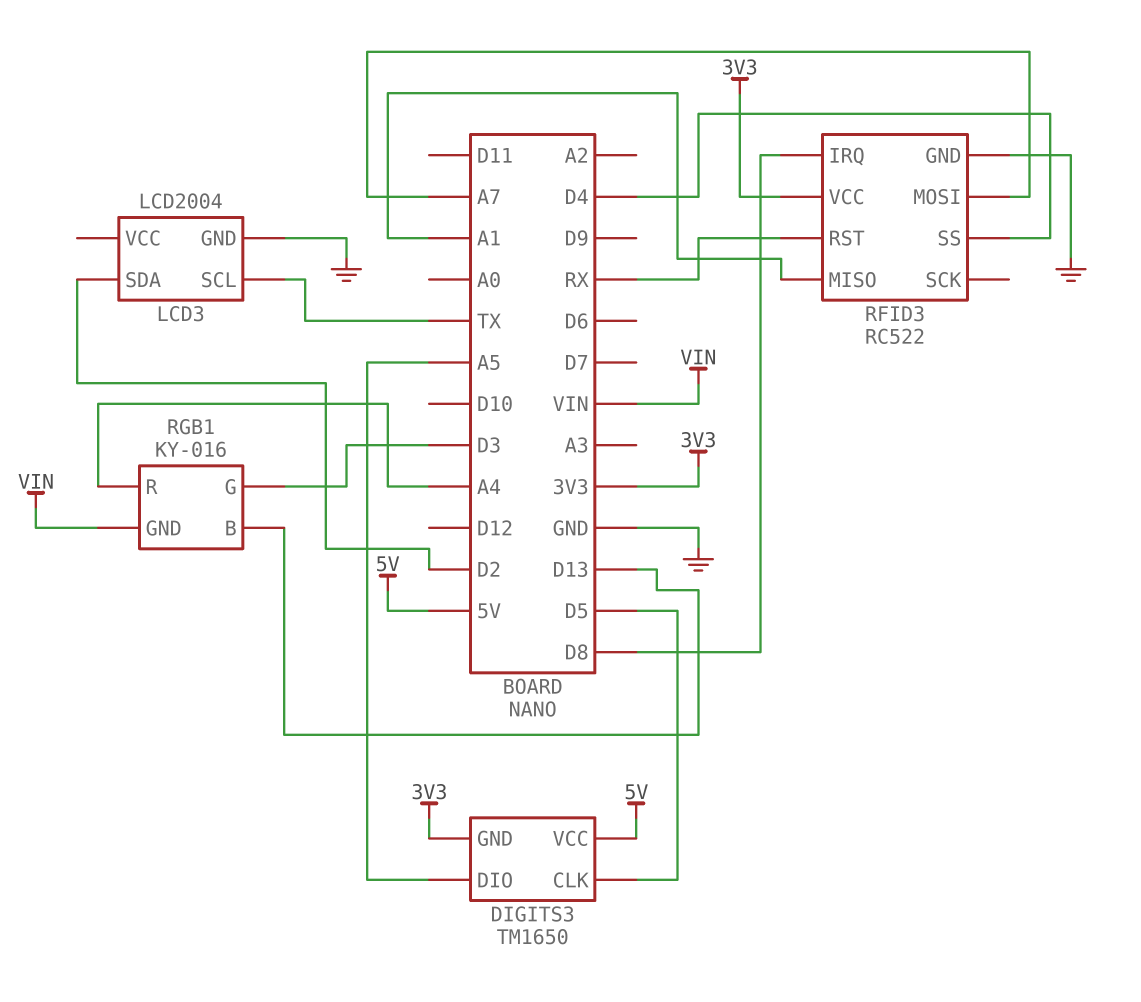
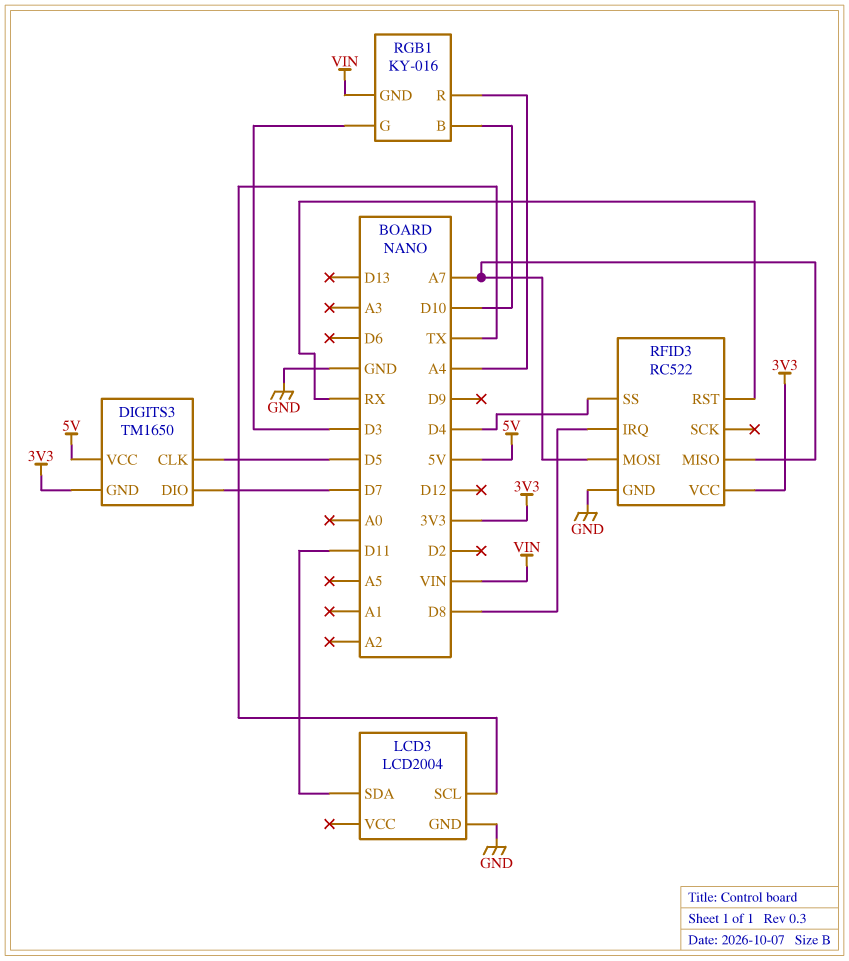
DIGITS3 pin DIO: A5 -> D7
LCD3 pin SDA: D2 -> D11
RFID3 pin MISO: A1 -> A7
RGB1 pin B: D13 -> D10

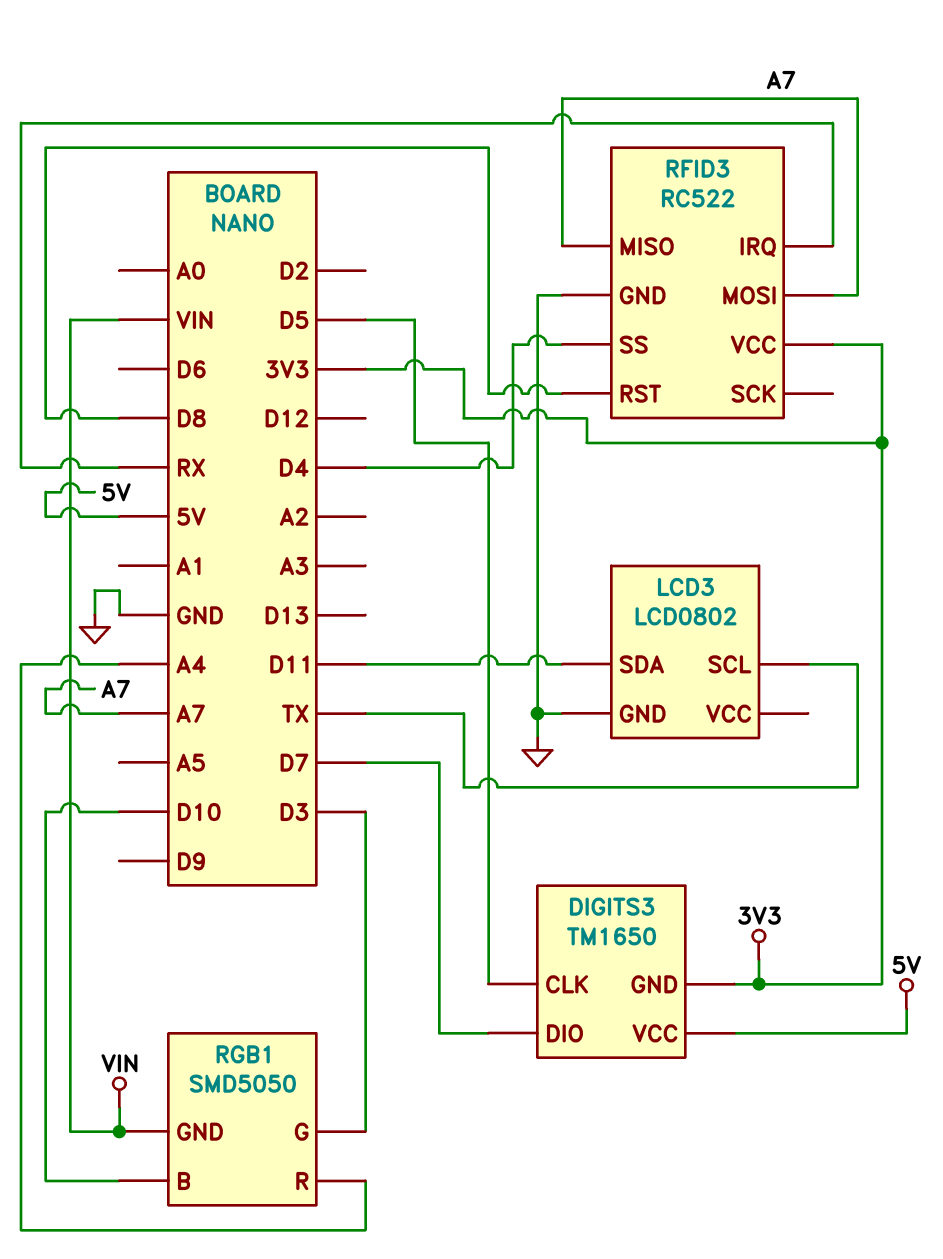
LCD3: LCD2004 -> LCD0802
RFID3 pin IRQ: D8 -> RX
RFID3 pin RST: RX -> D8
RGB1: KY-016 -> SMD5050

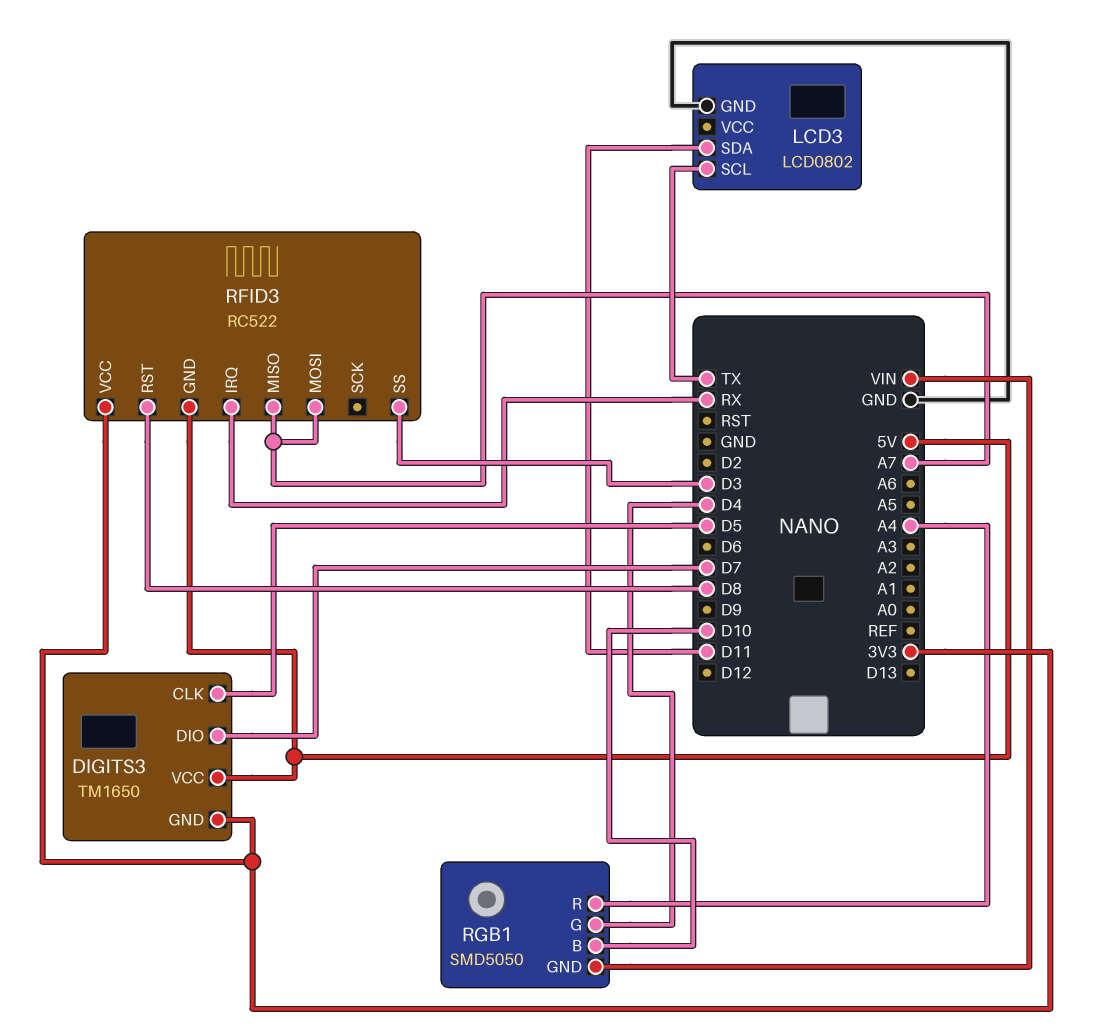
RFID3 pin GND: GND -> 5V
RFID3 pin SS: D4 -> D3
RGB1 pin G: D3 -> D4

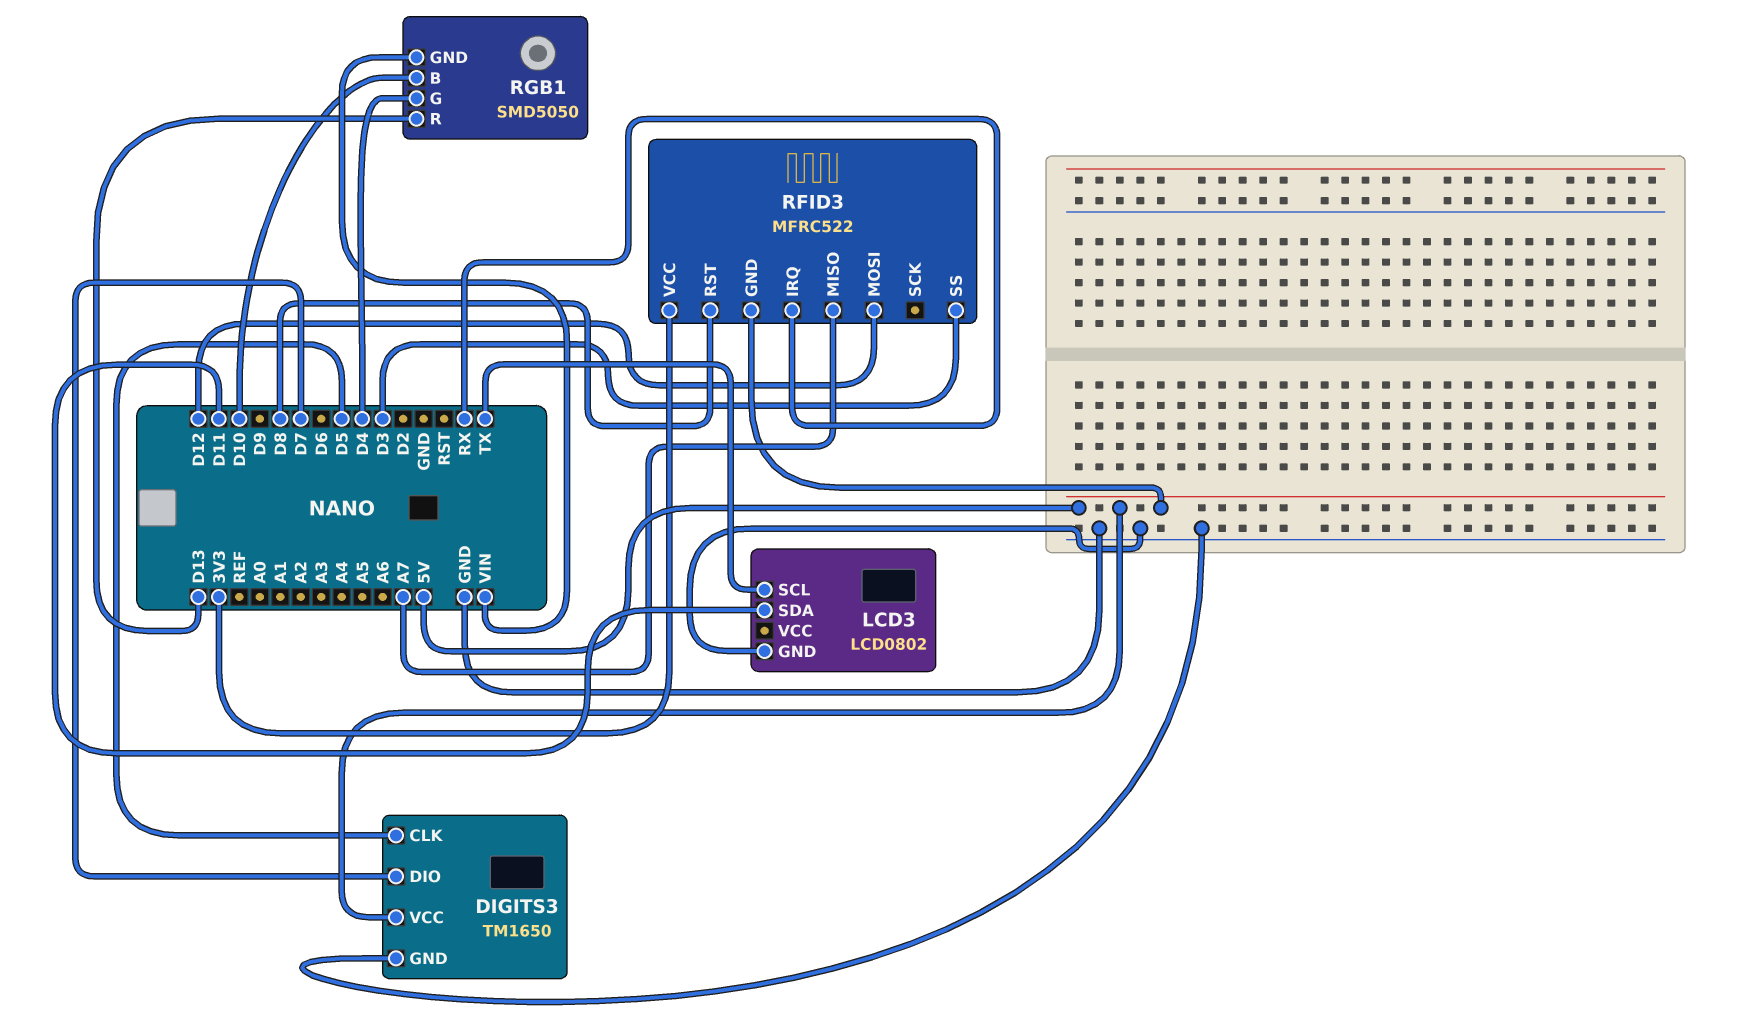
DIGITS3 pin GND: 3V3 -> GND
RFID3: RC522 -> MFRC522
RFID3 pin MOSI: A7 -> D12
RGB1 pin R: A4 -> D13

